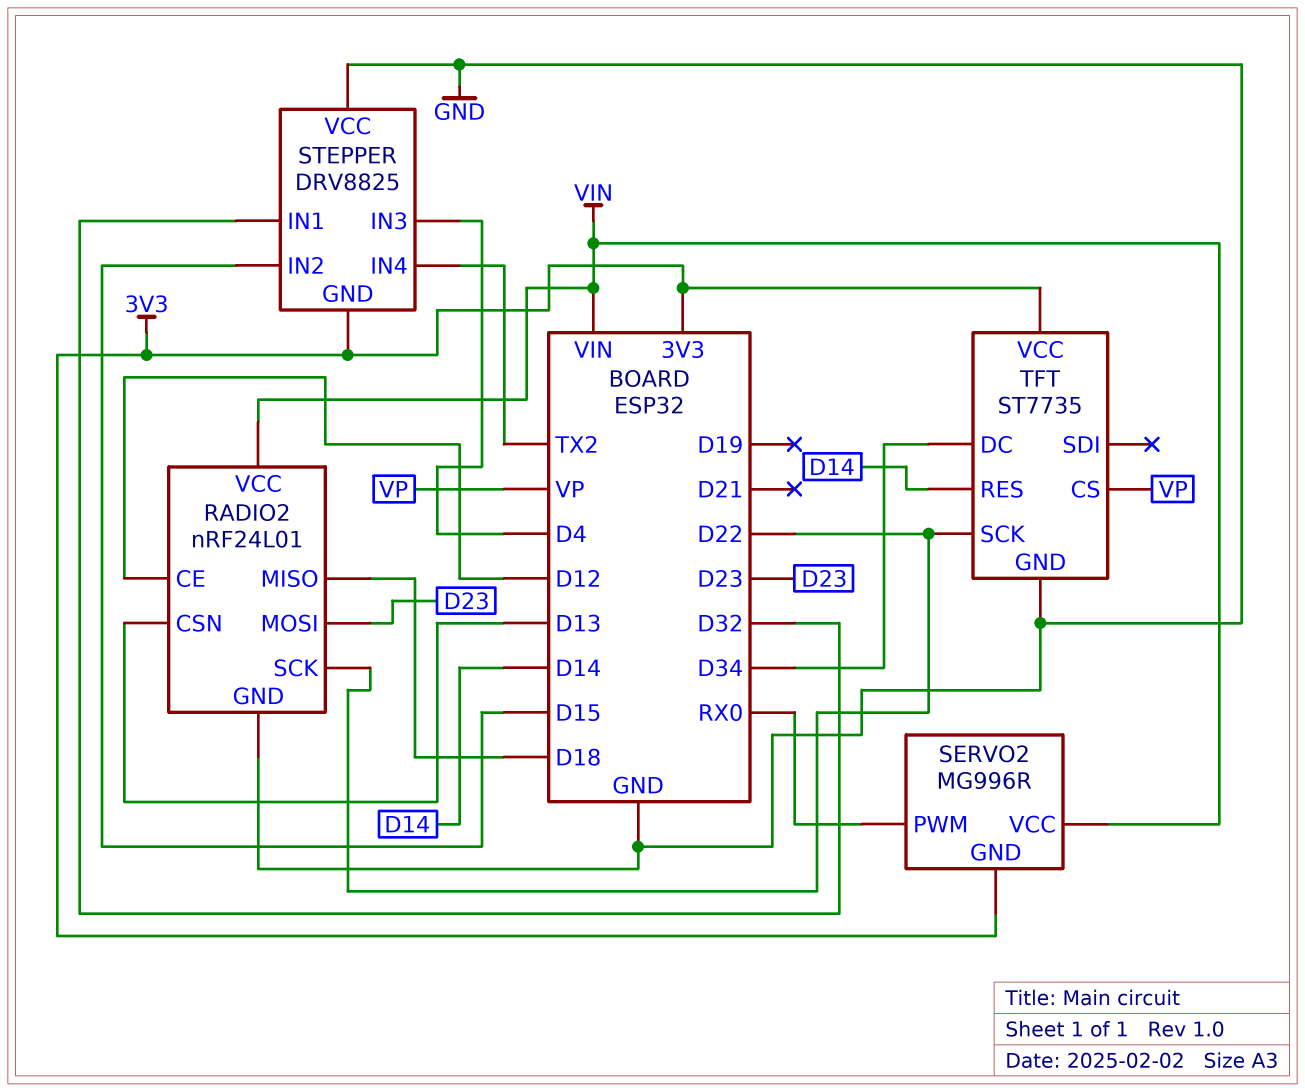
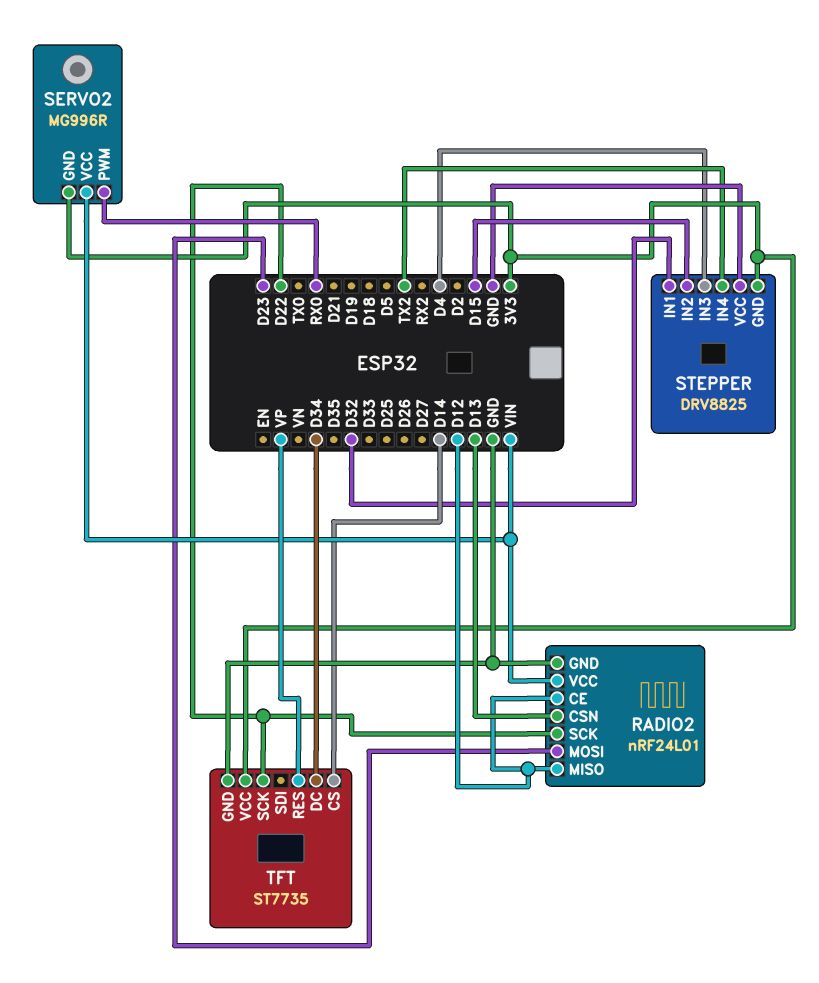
RADIO2 pin MISO: D18 -> D12
TFT pin CS: VP -> D14
TFT pin RES: D14 -> VP

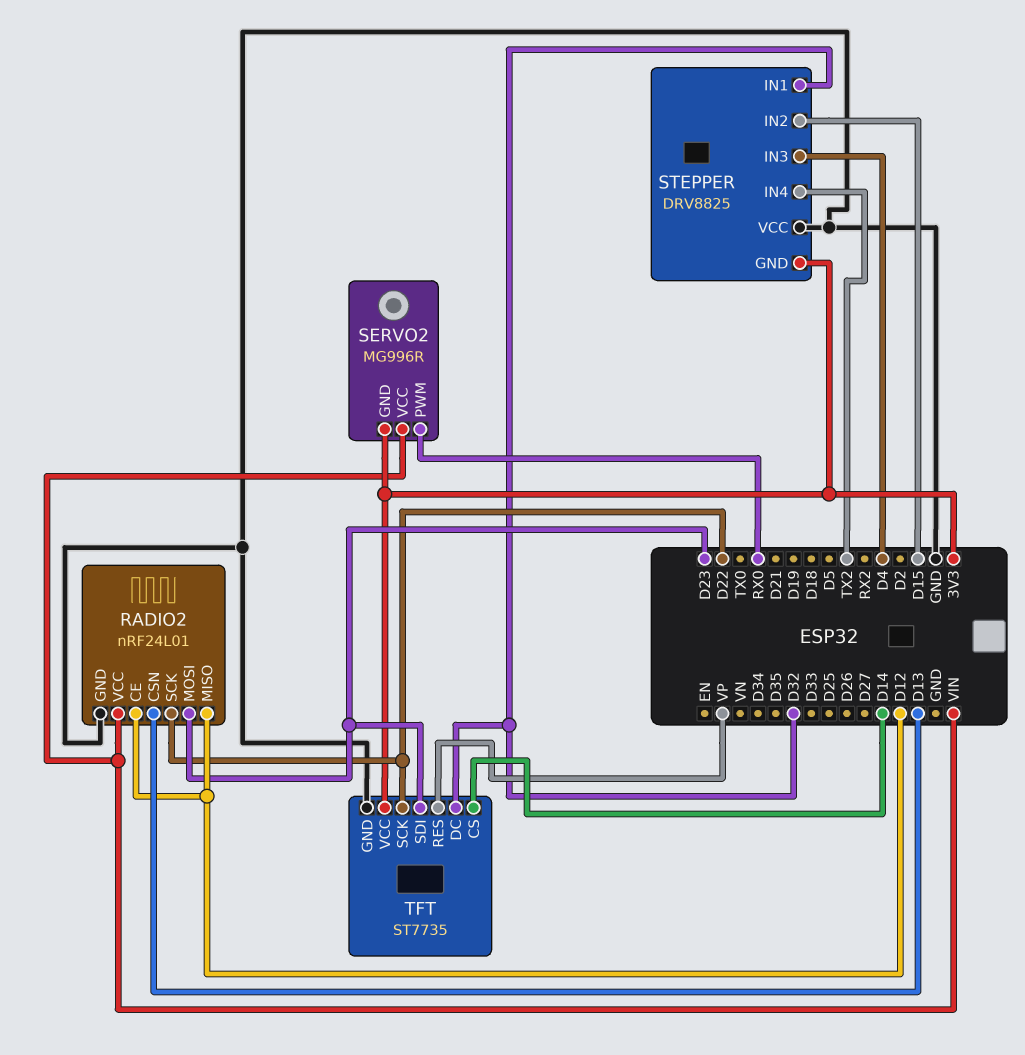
TFT pin DC: D34 -> D32
TFT pin SDI: none -> D23

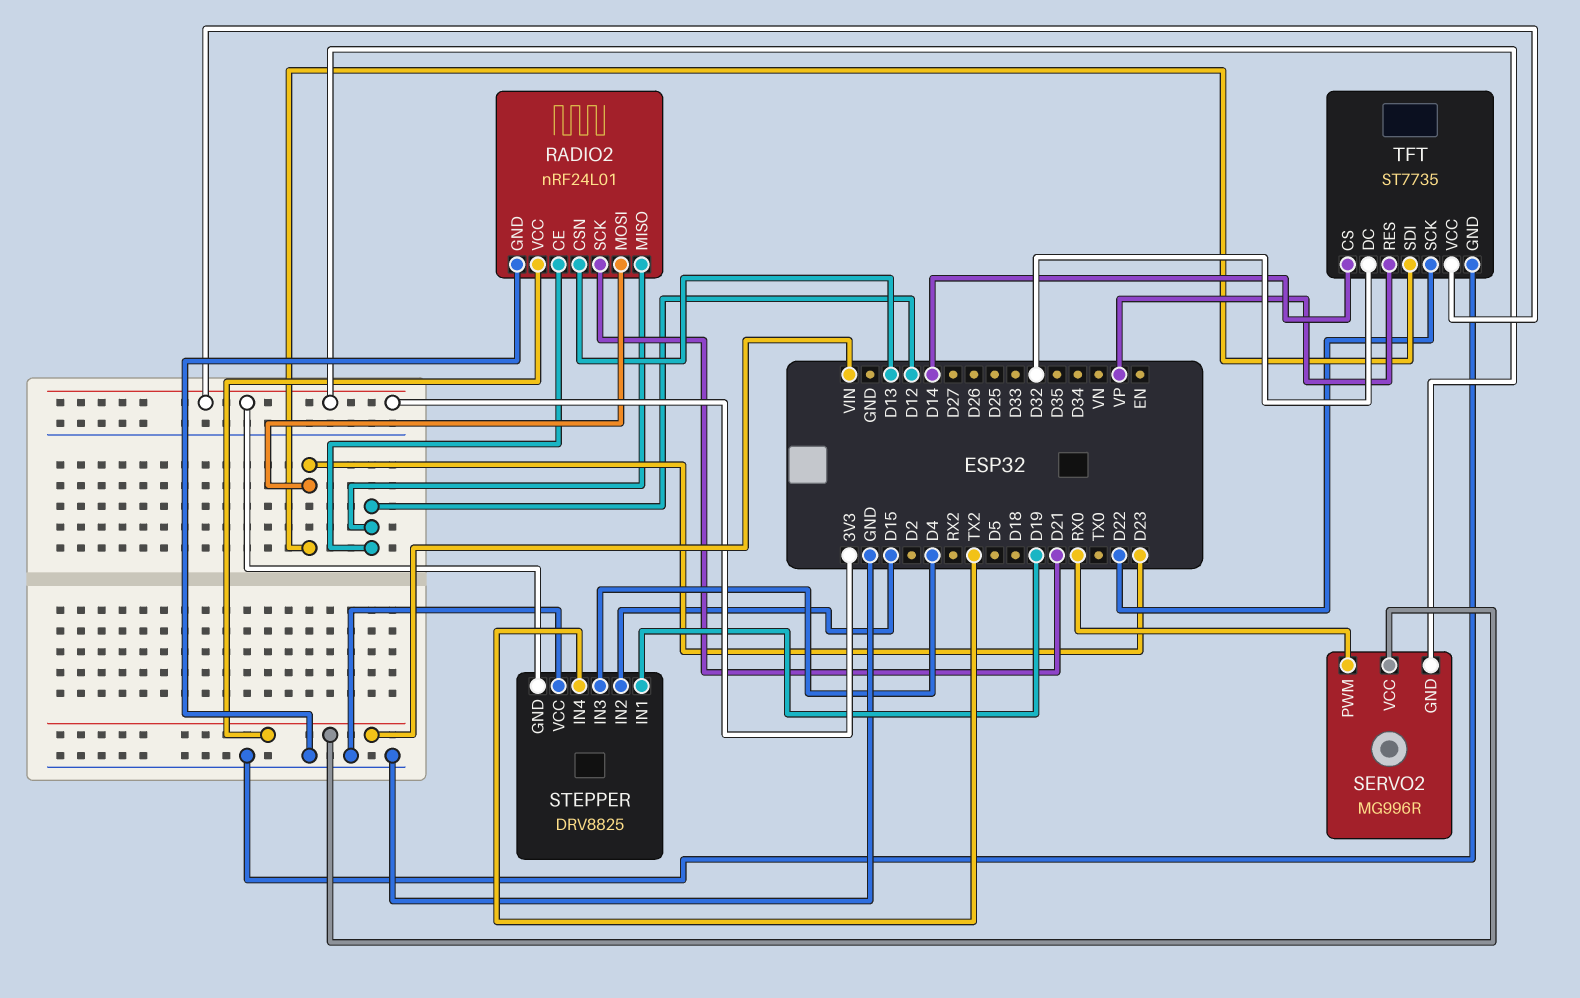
RADIO2 pin SCK: D22 -> D21
STEPPER pin IN1: D32 -> D19

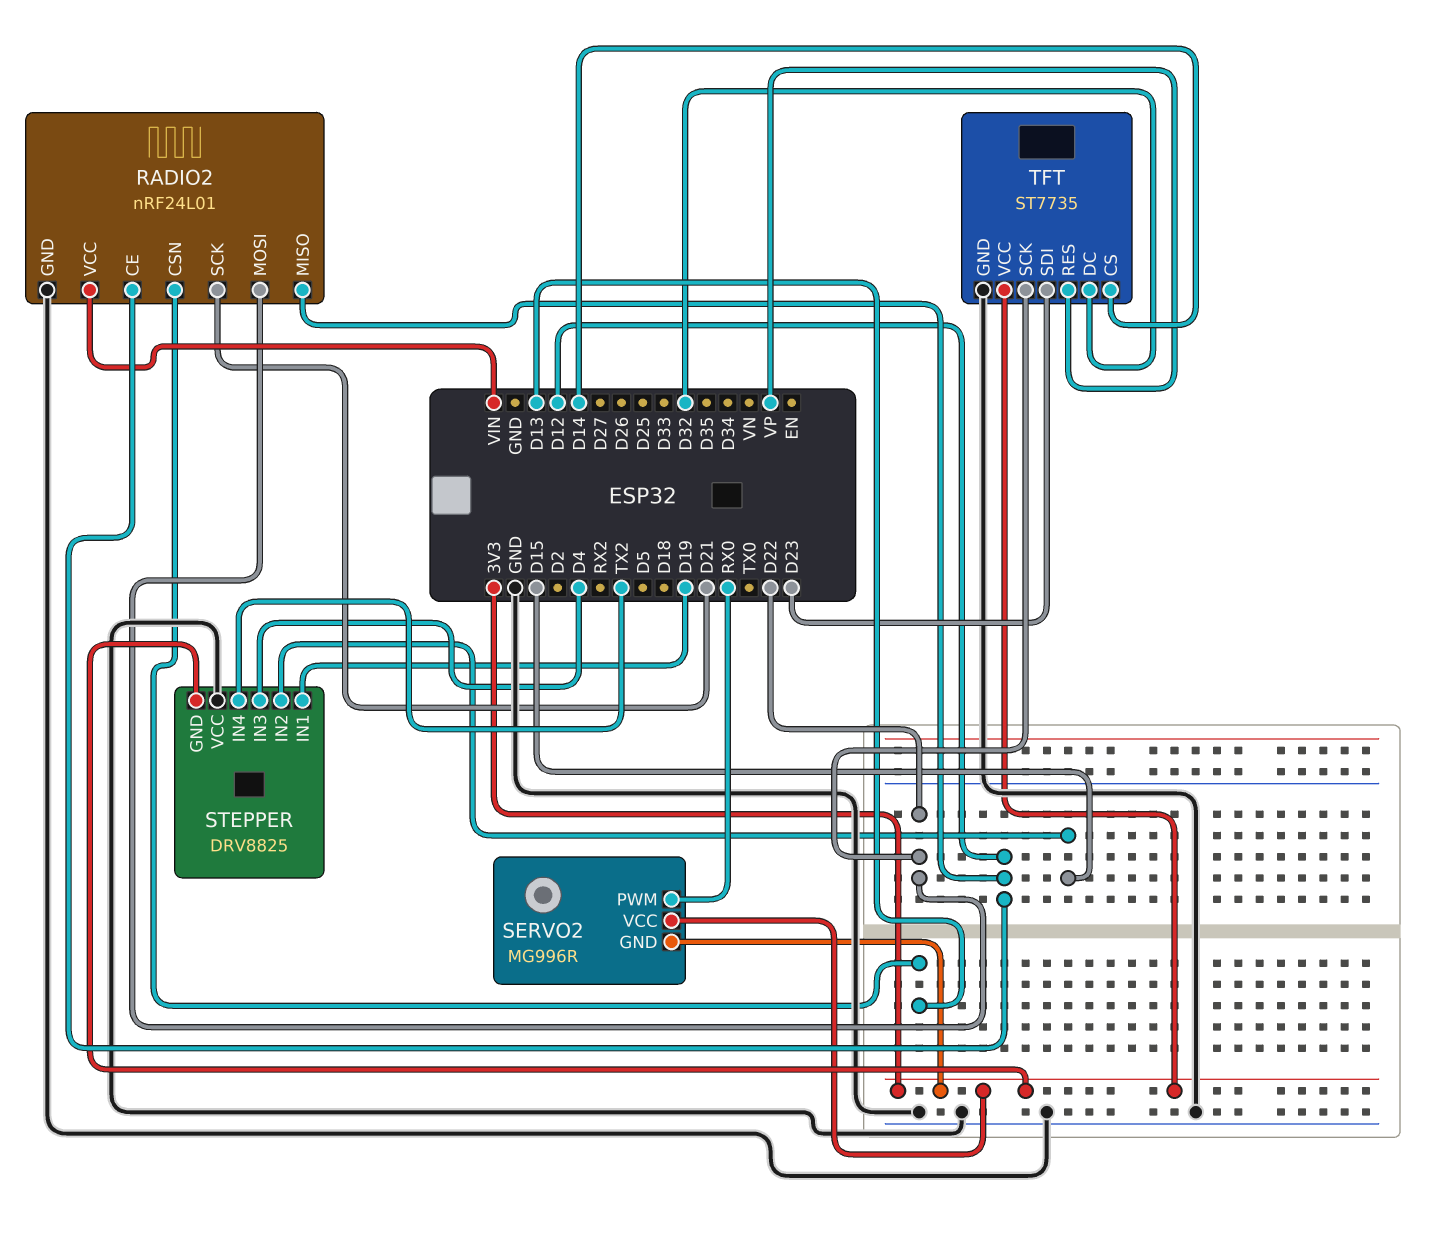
RADIO2 pin MOSI: D23 -> D22
SERVO2 pin VCC: VIN -> 3V3

